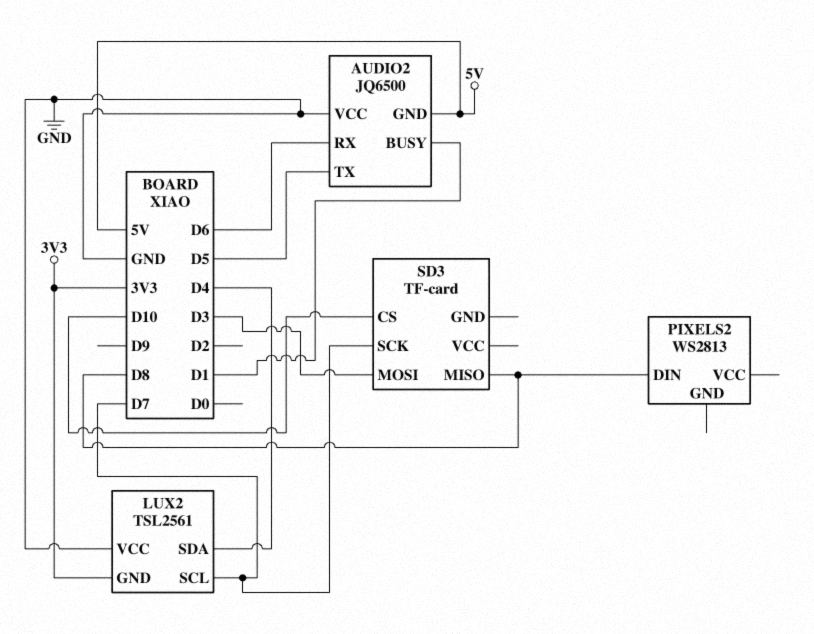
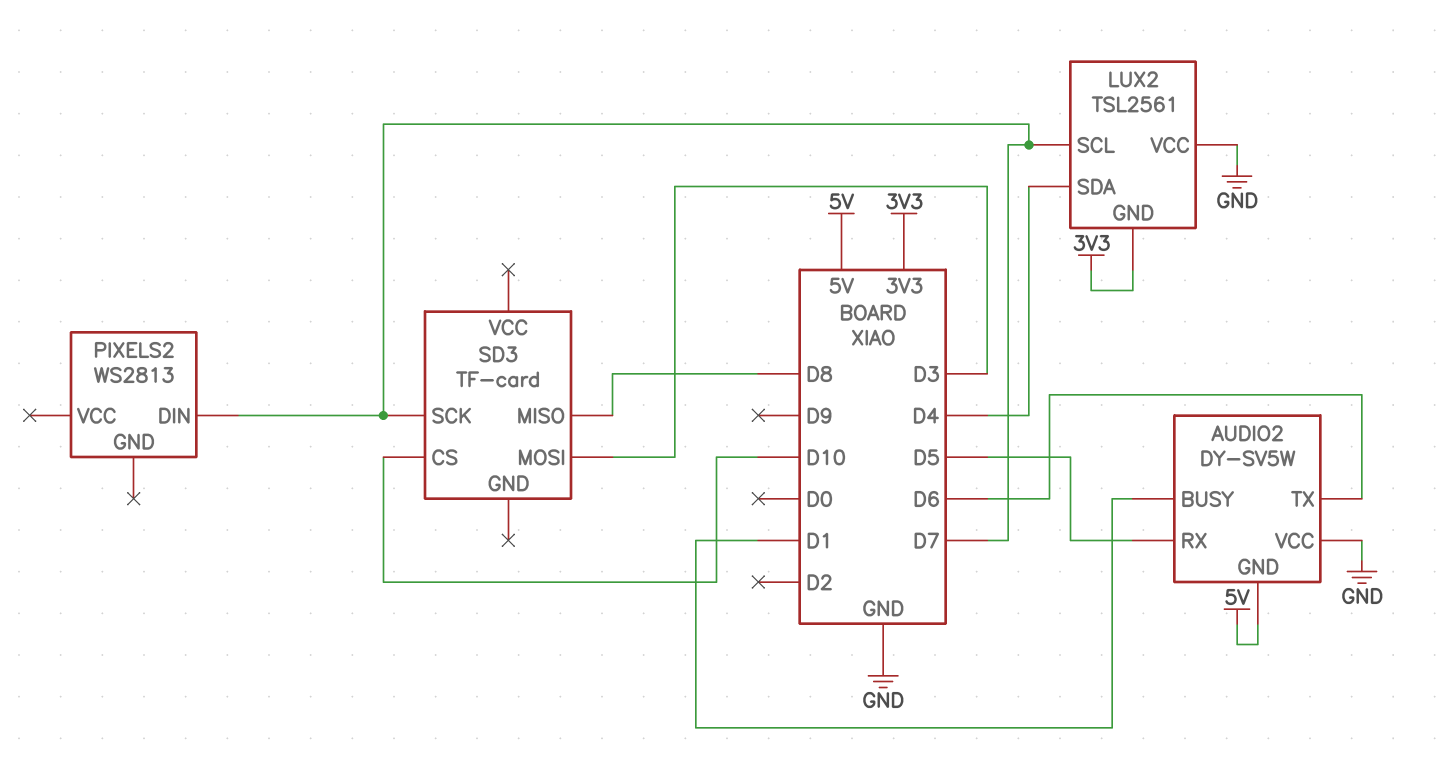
AUDIO2: JQ6500 -> DY-SV5W
AUDIO2 pin RX: D6 -> D5
AUDIO2 pin TX: D5 -> D6
PIXELS2 pin DIN: D8 -> D7

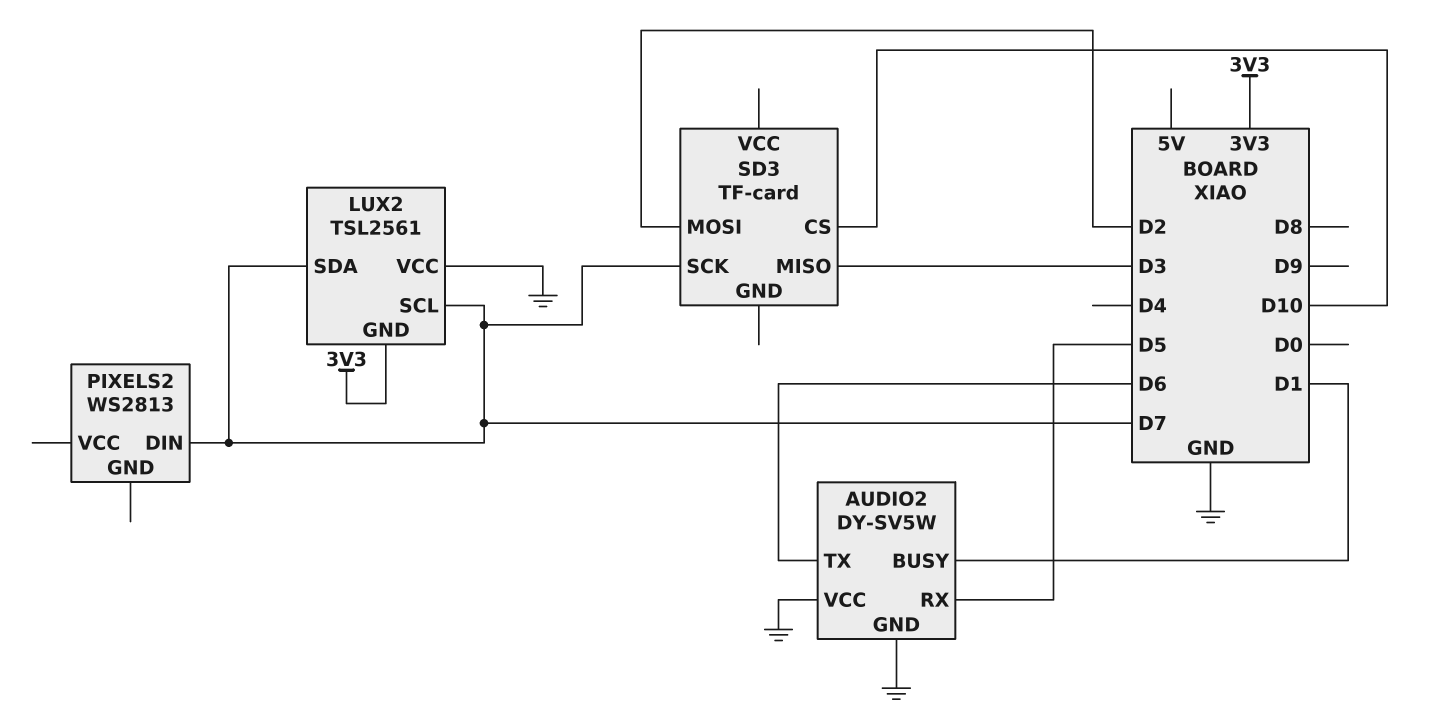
AUDIO2 pin GND: 5V -> GND
LUX2 pin SDA: D4 -> D7
SD3 pin MISO: D8 -> D3
SD3 pin MOSI: D3 -> D2

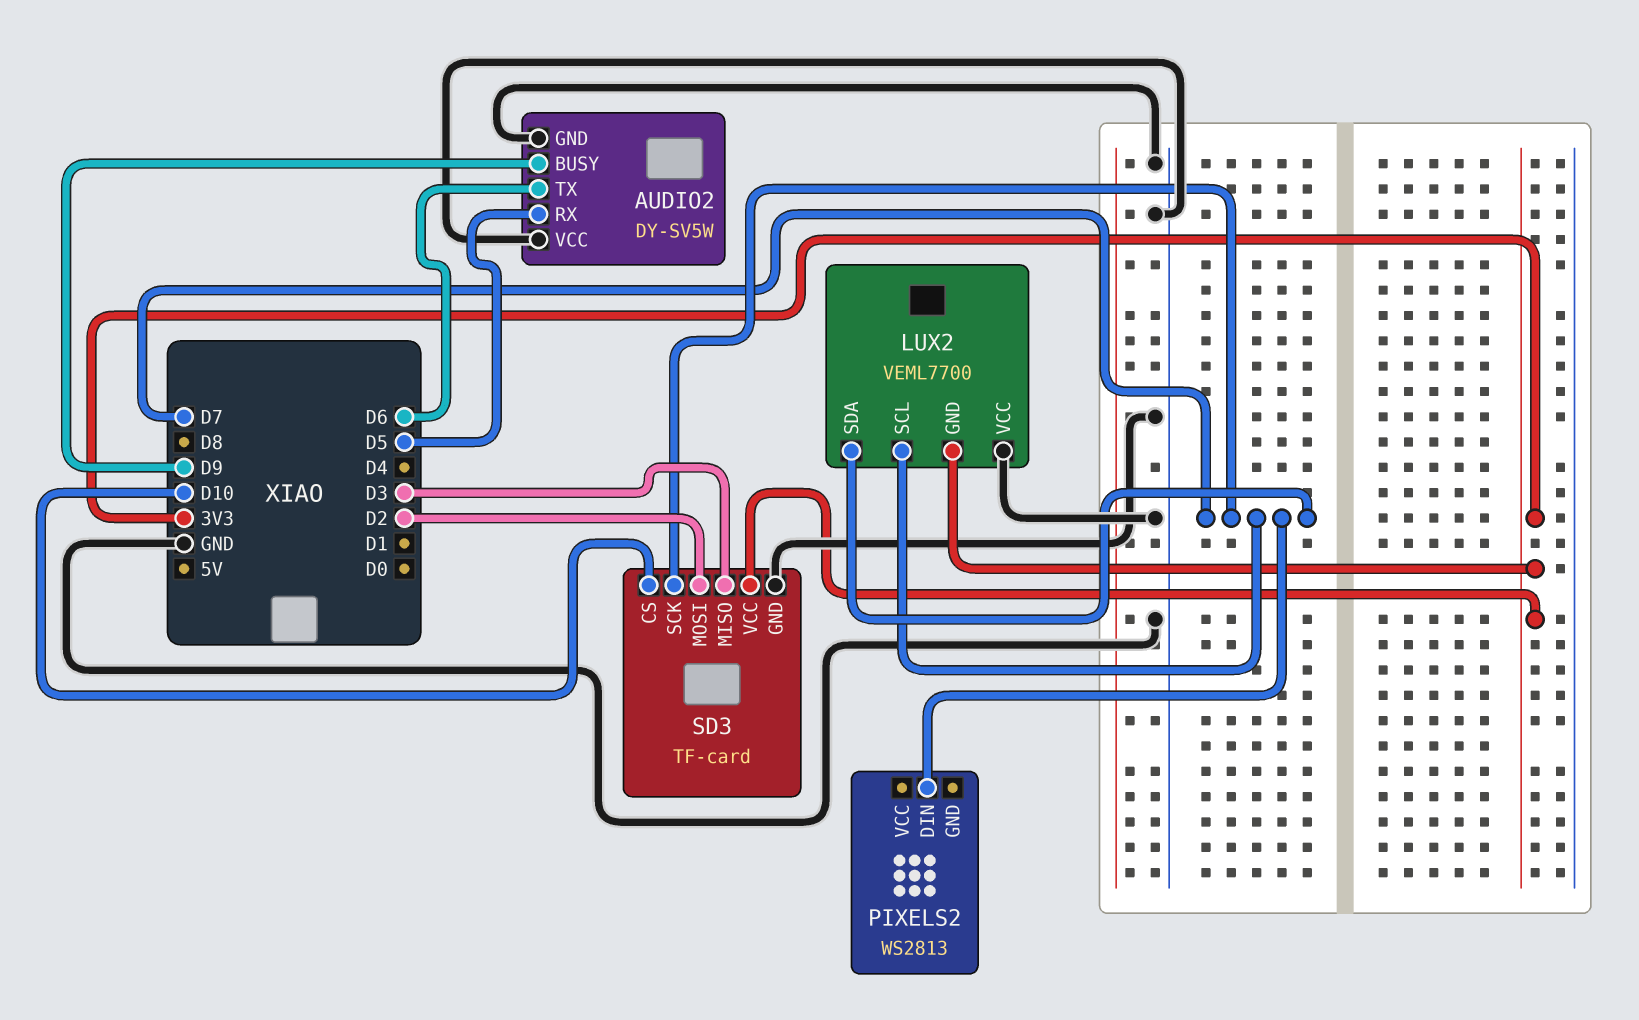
AUDIO2 pin BUSY: D1 -> D9
LUX2: TSL2561 -> VEML7700
SD3 pin GND: none -> GND
SD3 pin VCC: none -> 3V3

